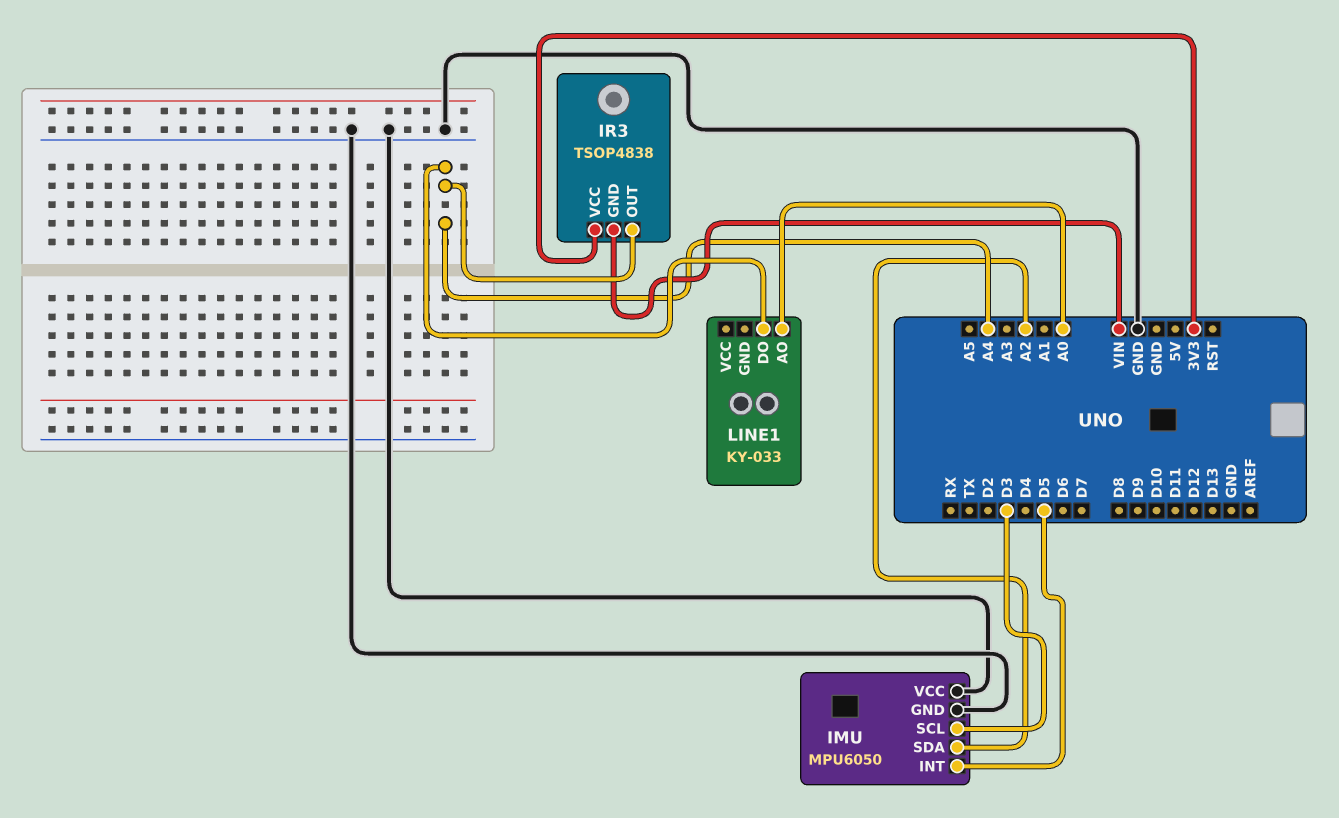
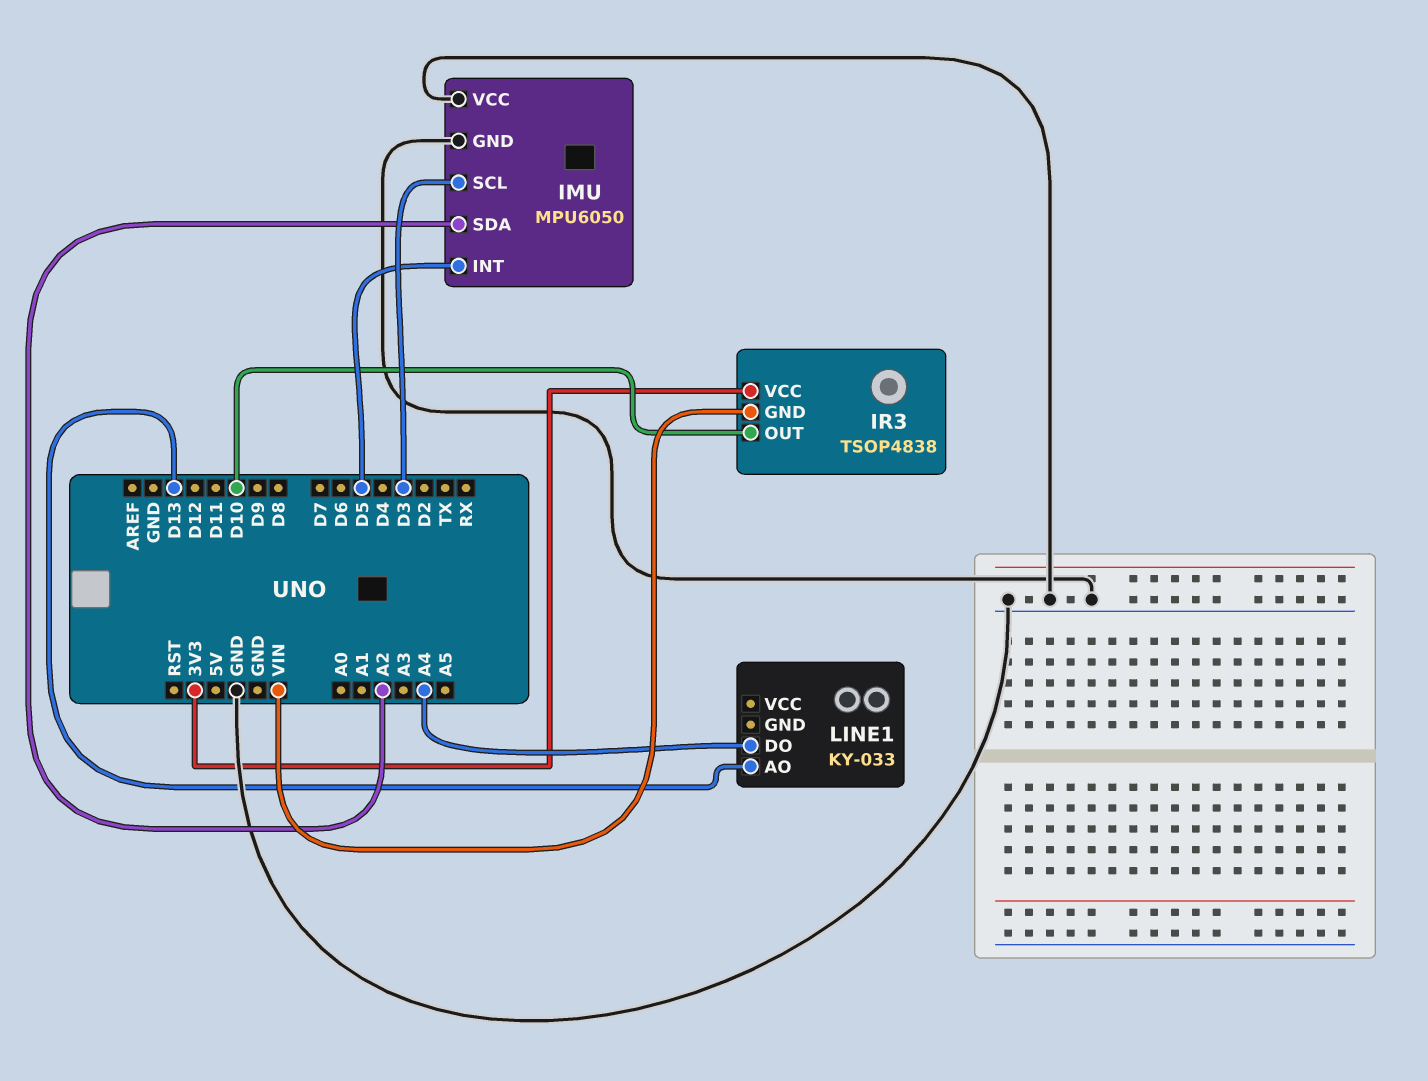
IR3 pin OUT: A4 -> D10
LINE1 pin AO: A0 -> D13

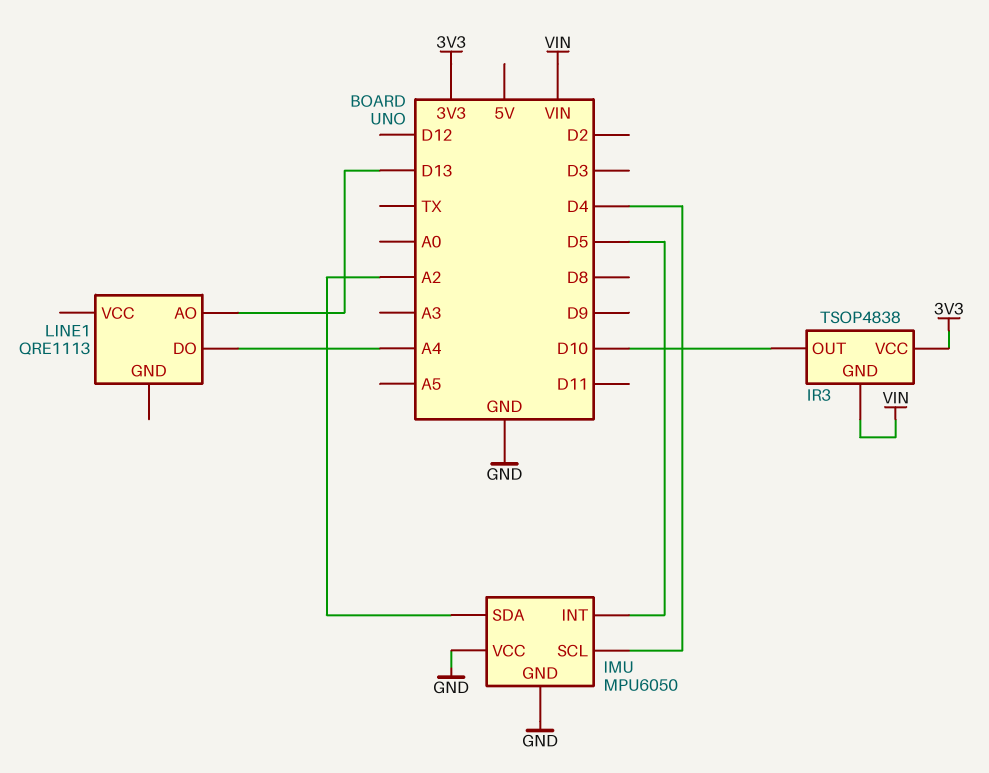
IMU pin SCL: D3 -> D4
LINE1: KY-033 -> QRE1113

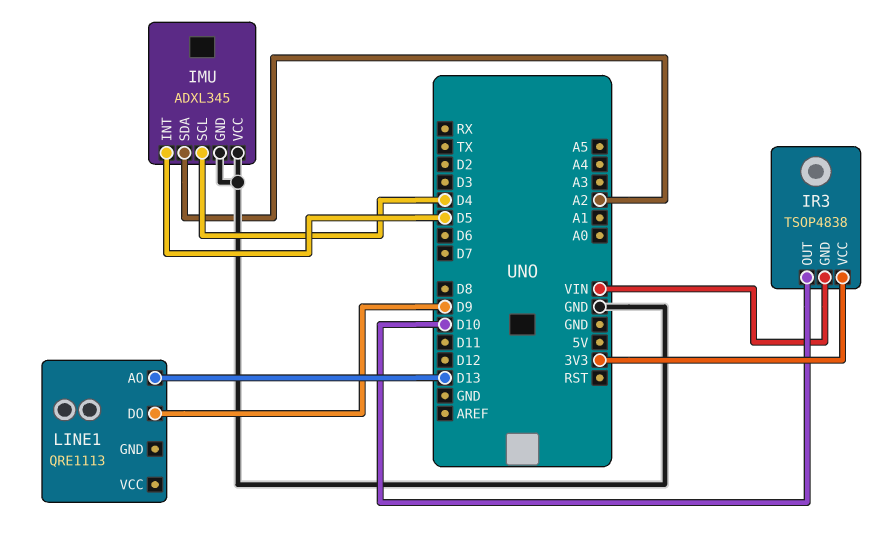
IMU: MPU6050 -> ADXL345
LINE1 pin DO: A4 -> D9

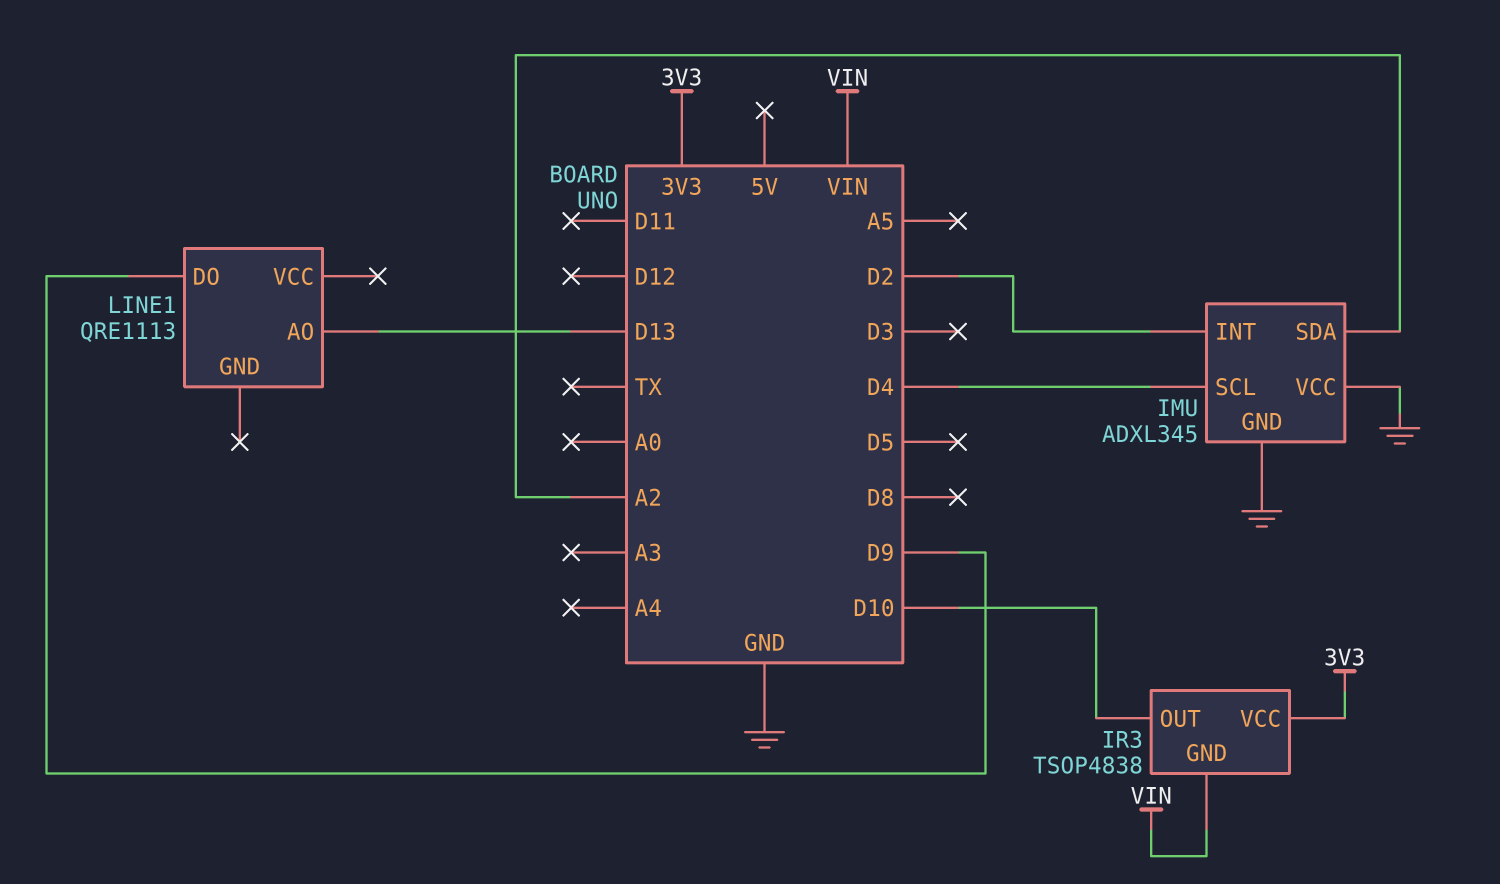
IMU pin INT: D5 -> D2

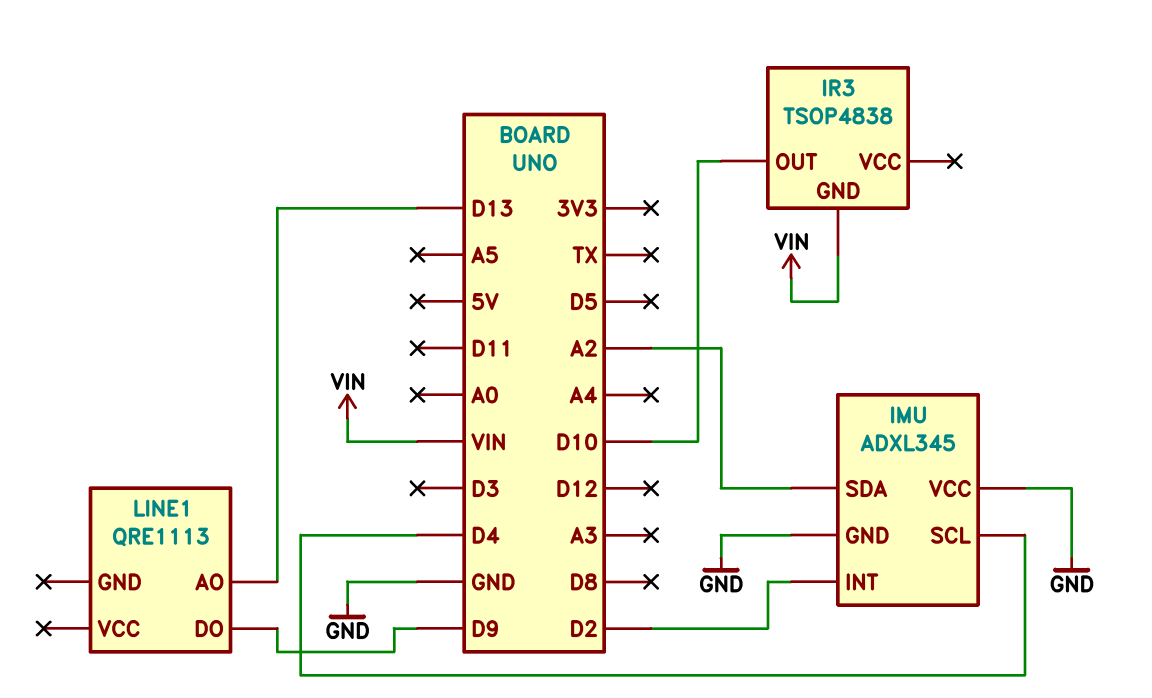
IR3 pin VCC: 3V3 -> none

